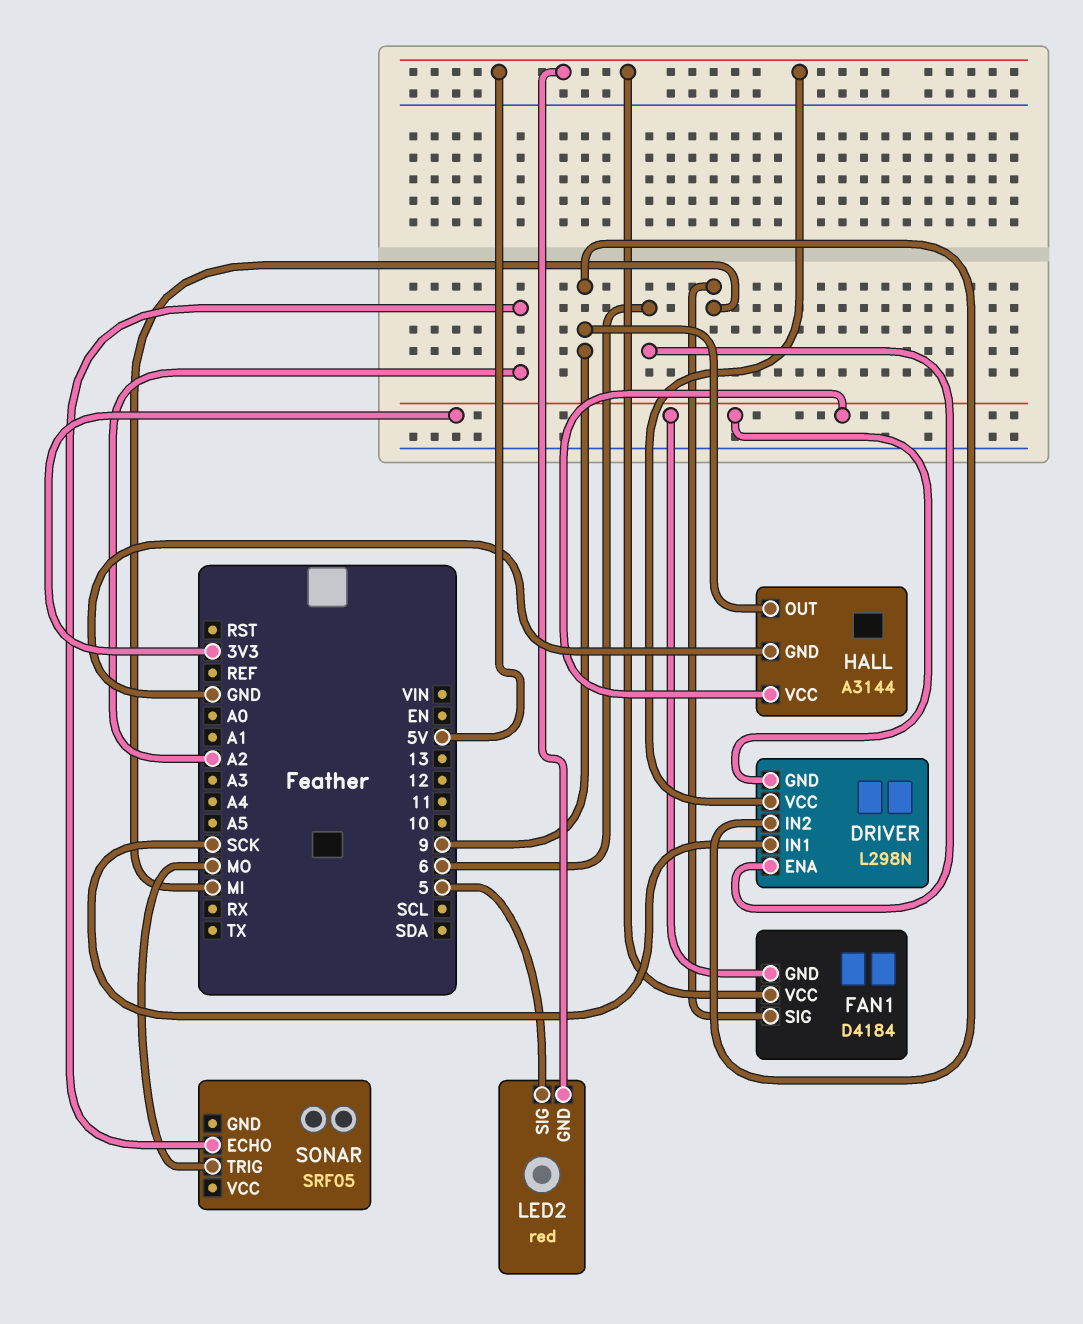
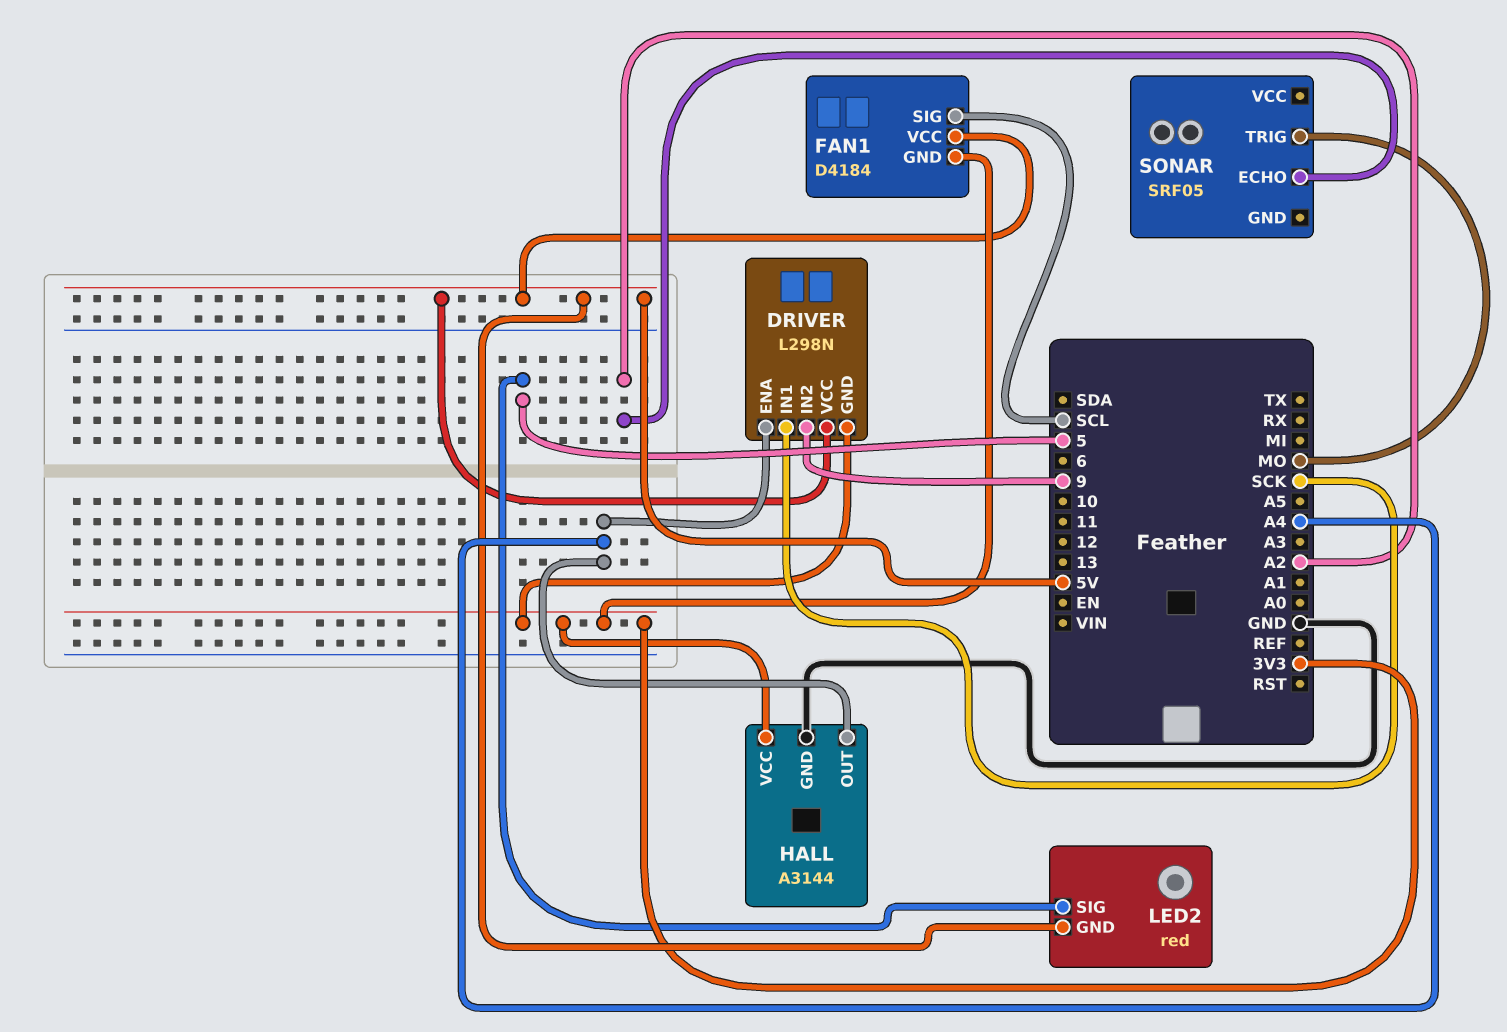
DRIVER pin ENA: 6 -> A4
FAN1 pin SIG: MI -> SCL
HALL pin OUT: 9 -> A4

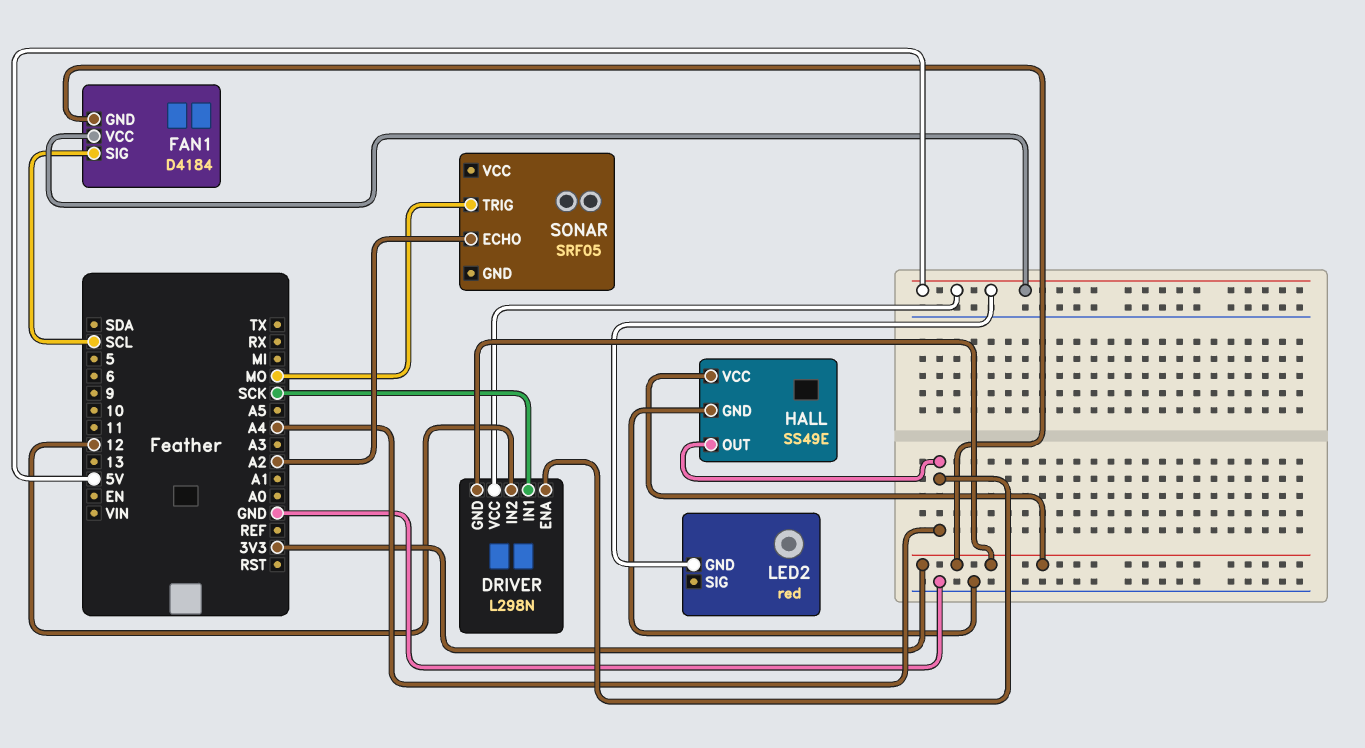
DRIVER pin IN2: 9 -> 12
HALL: A3144 -> SS49E
LED2 pin SIG: 5 -> none

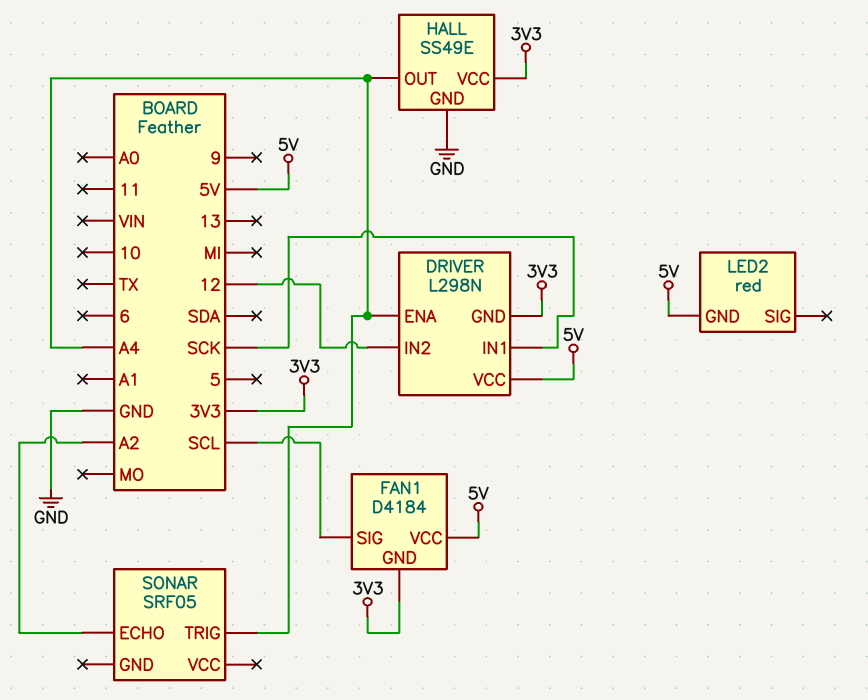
SONAR pin TRIG: MO -> A4

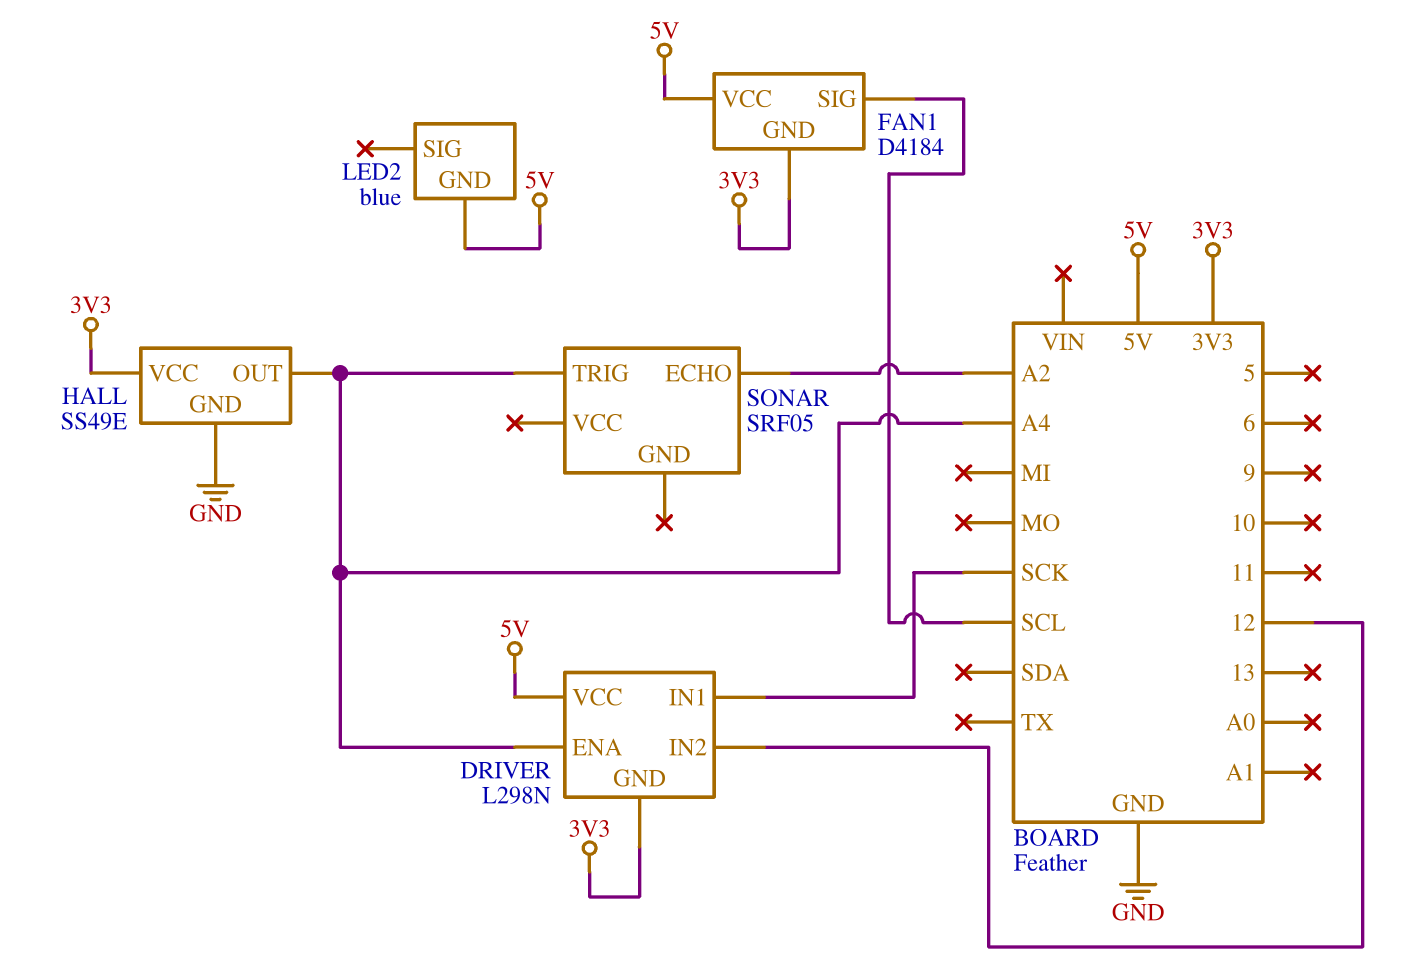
LED2: red -> blue

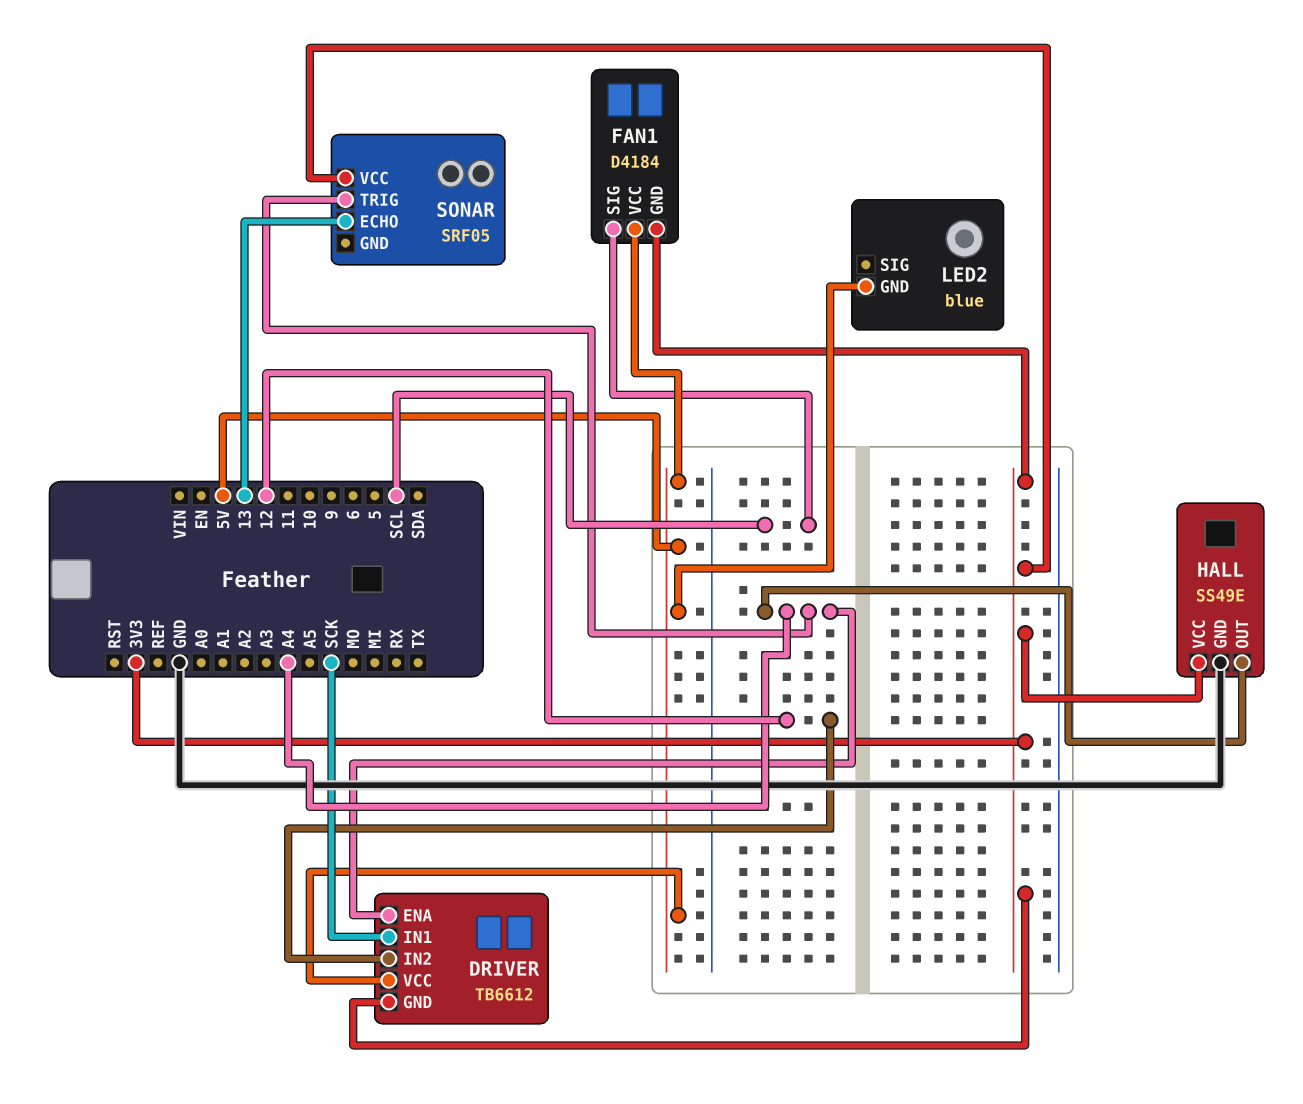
DRIVER: L298N -> TB6612
SONAR pin ECHO: A2 -> 13
SONAR pin VCC: none -> 3V3

